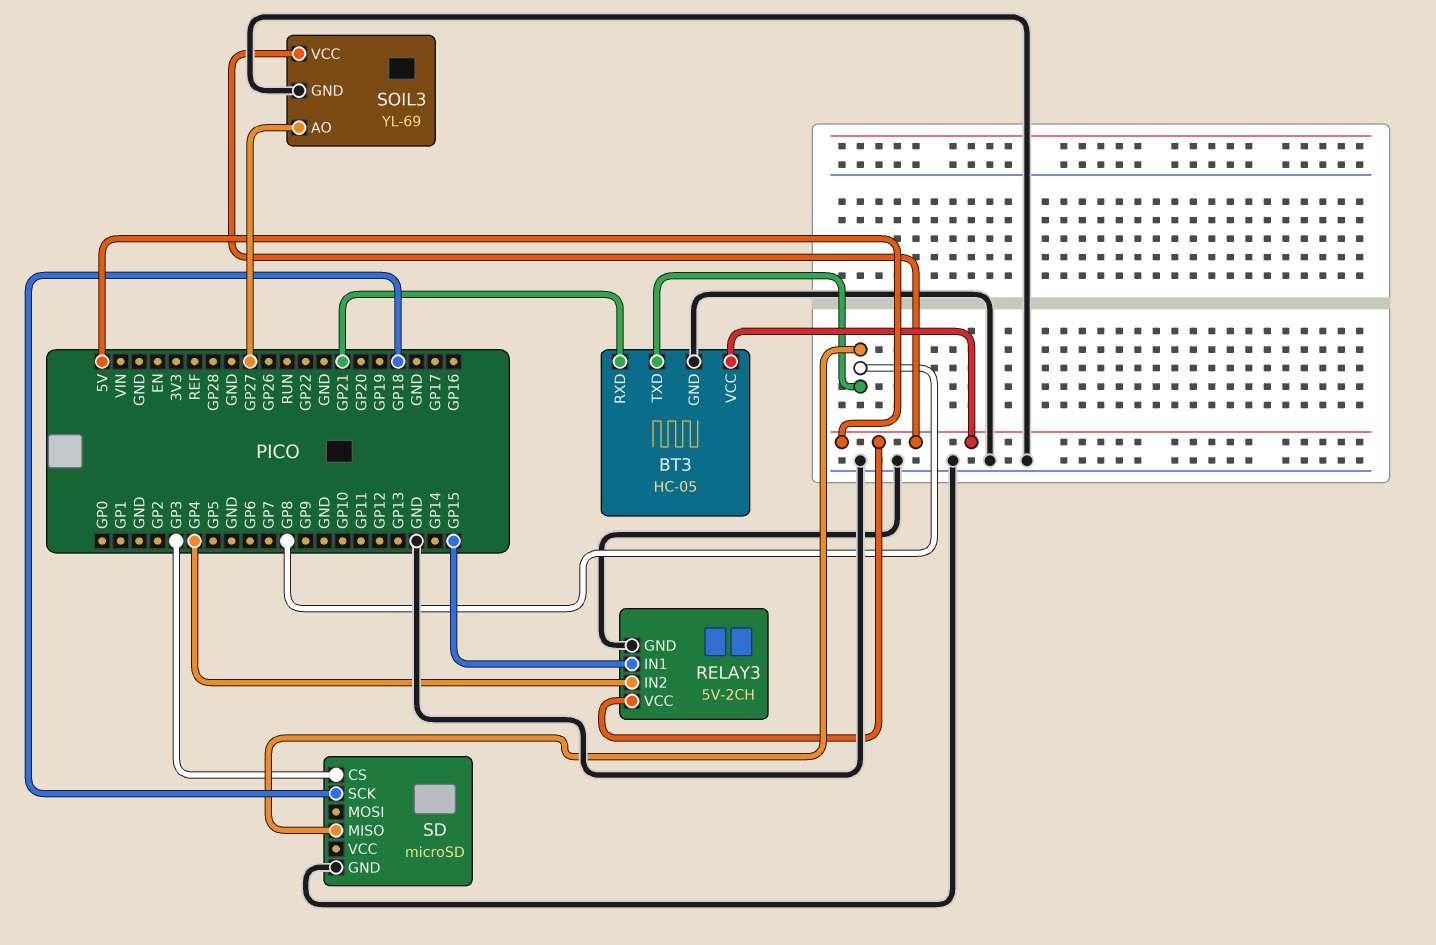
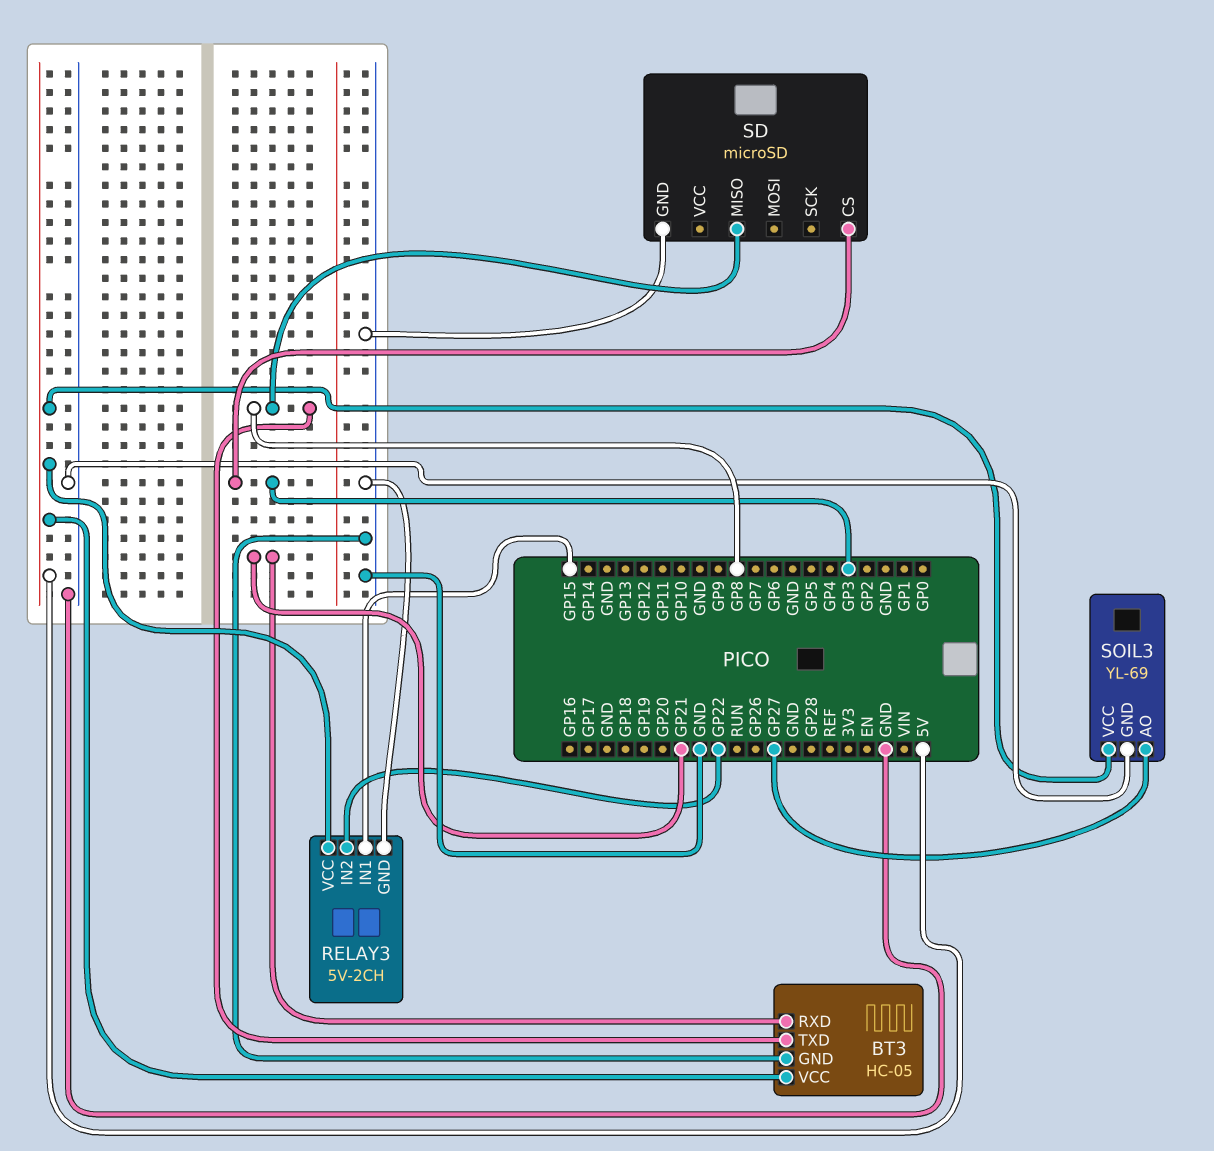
RELAY3 pin IN2: GP4 -> GP22
SD pin SCK: GP18 -> none

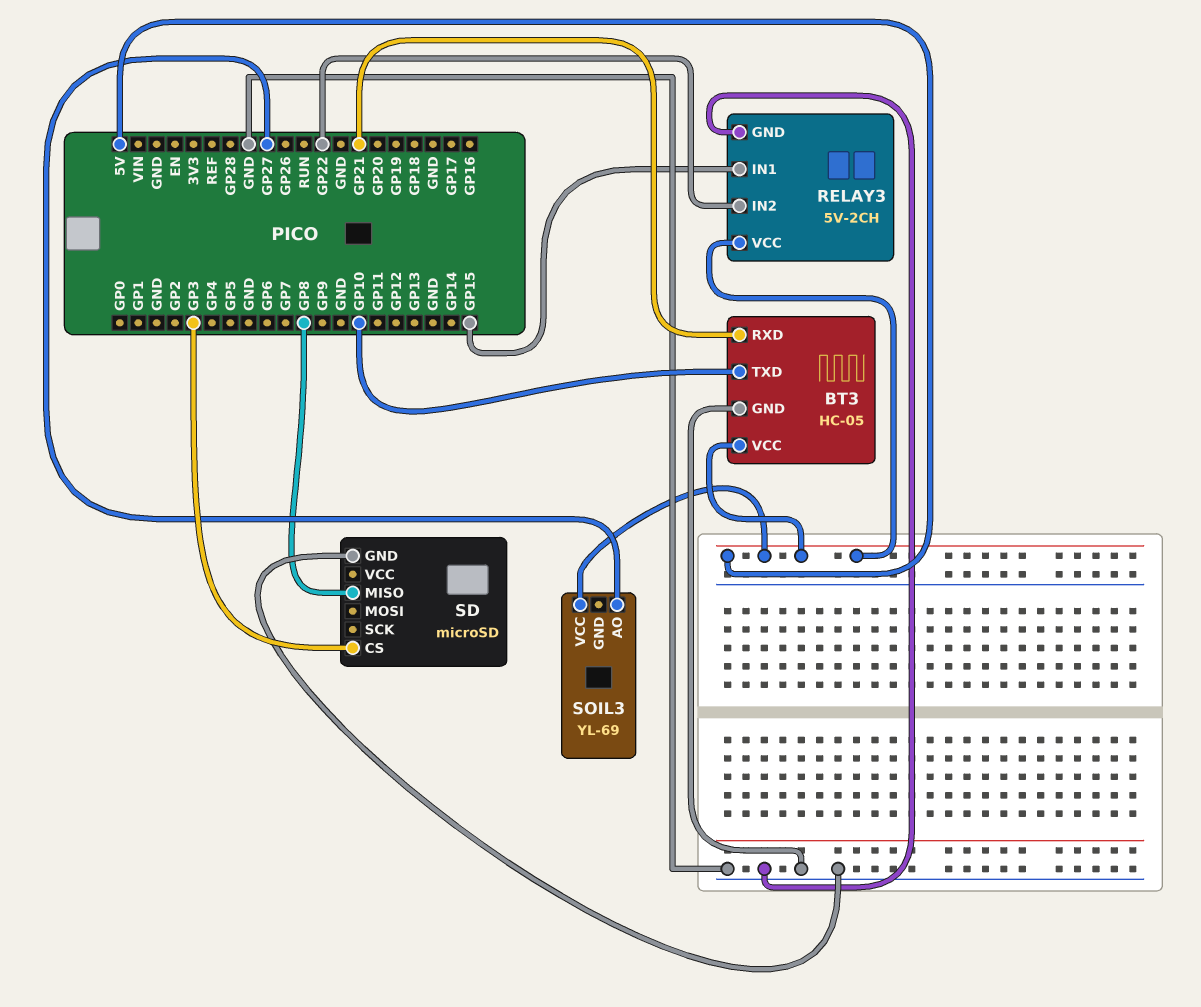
BT3 pin TXD: GP8 -> GP10
SOIL3 pin GND: GND -> none

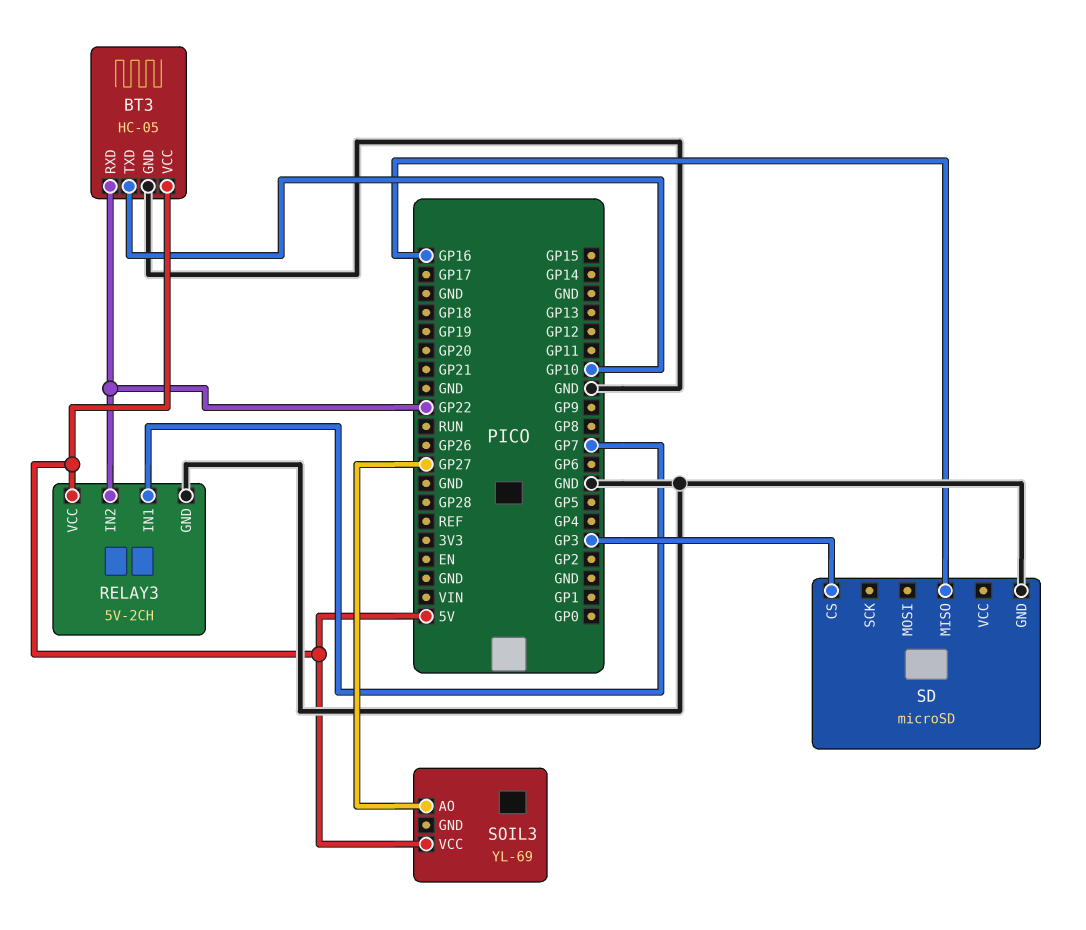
BT3 pin RXD: GP21 -> GP22
RELAY3 pin IN1: GP15 -> GP7
SD pin MISO: GP8 -> GP16

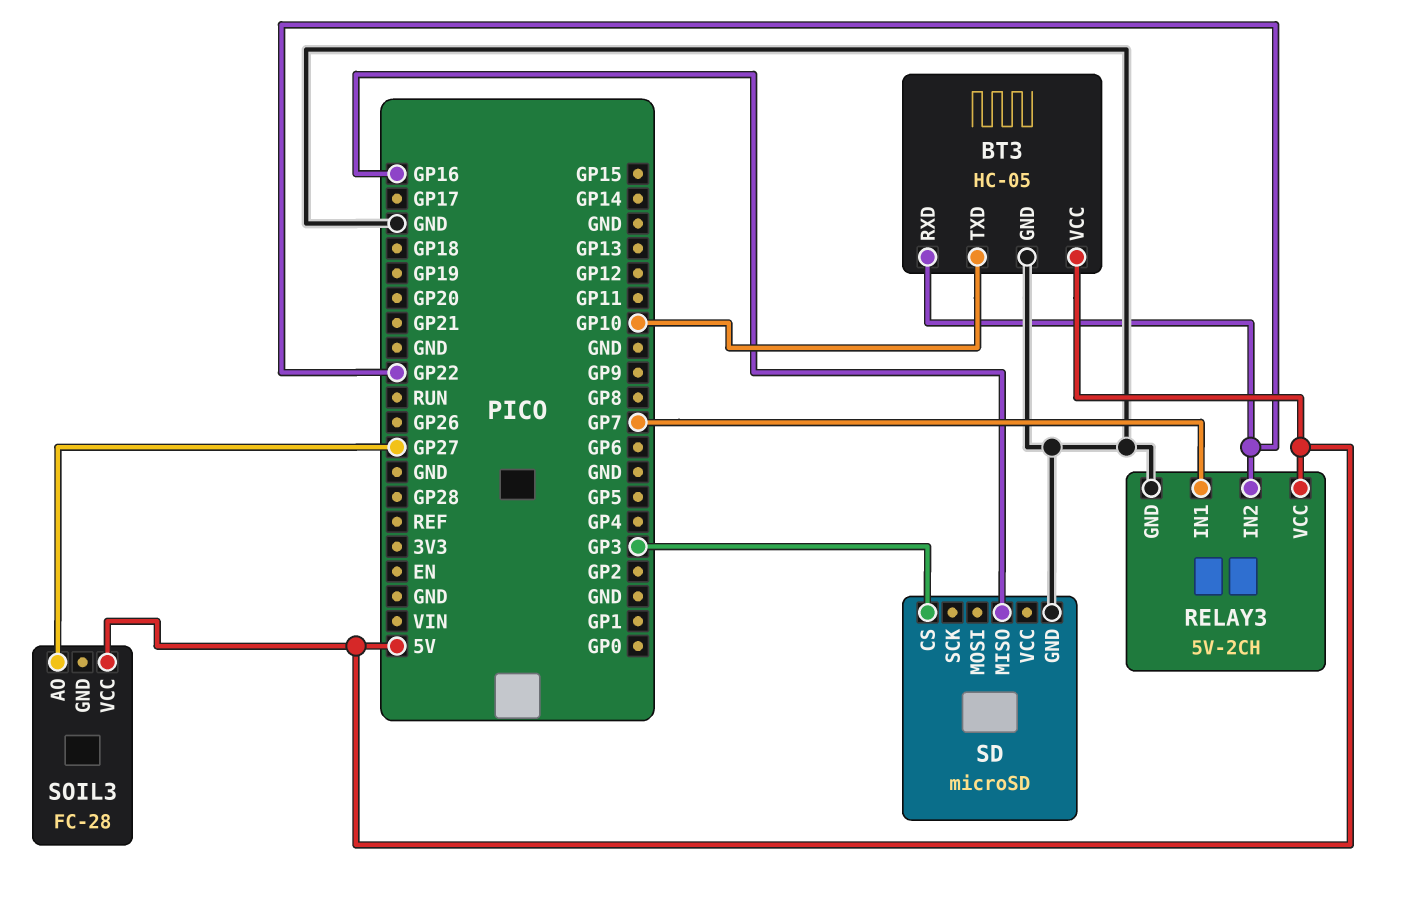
SOIL3: YL-69 -> FC-28

